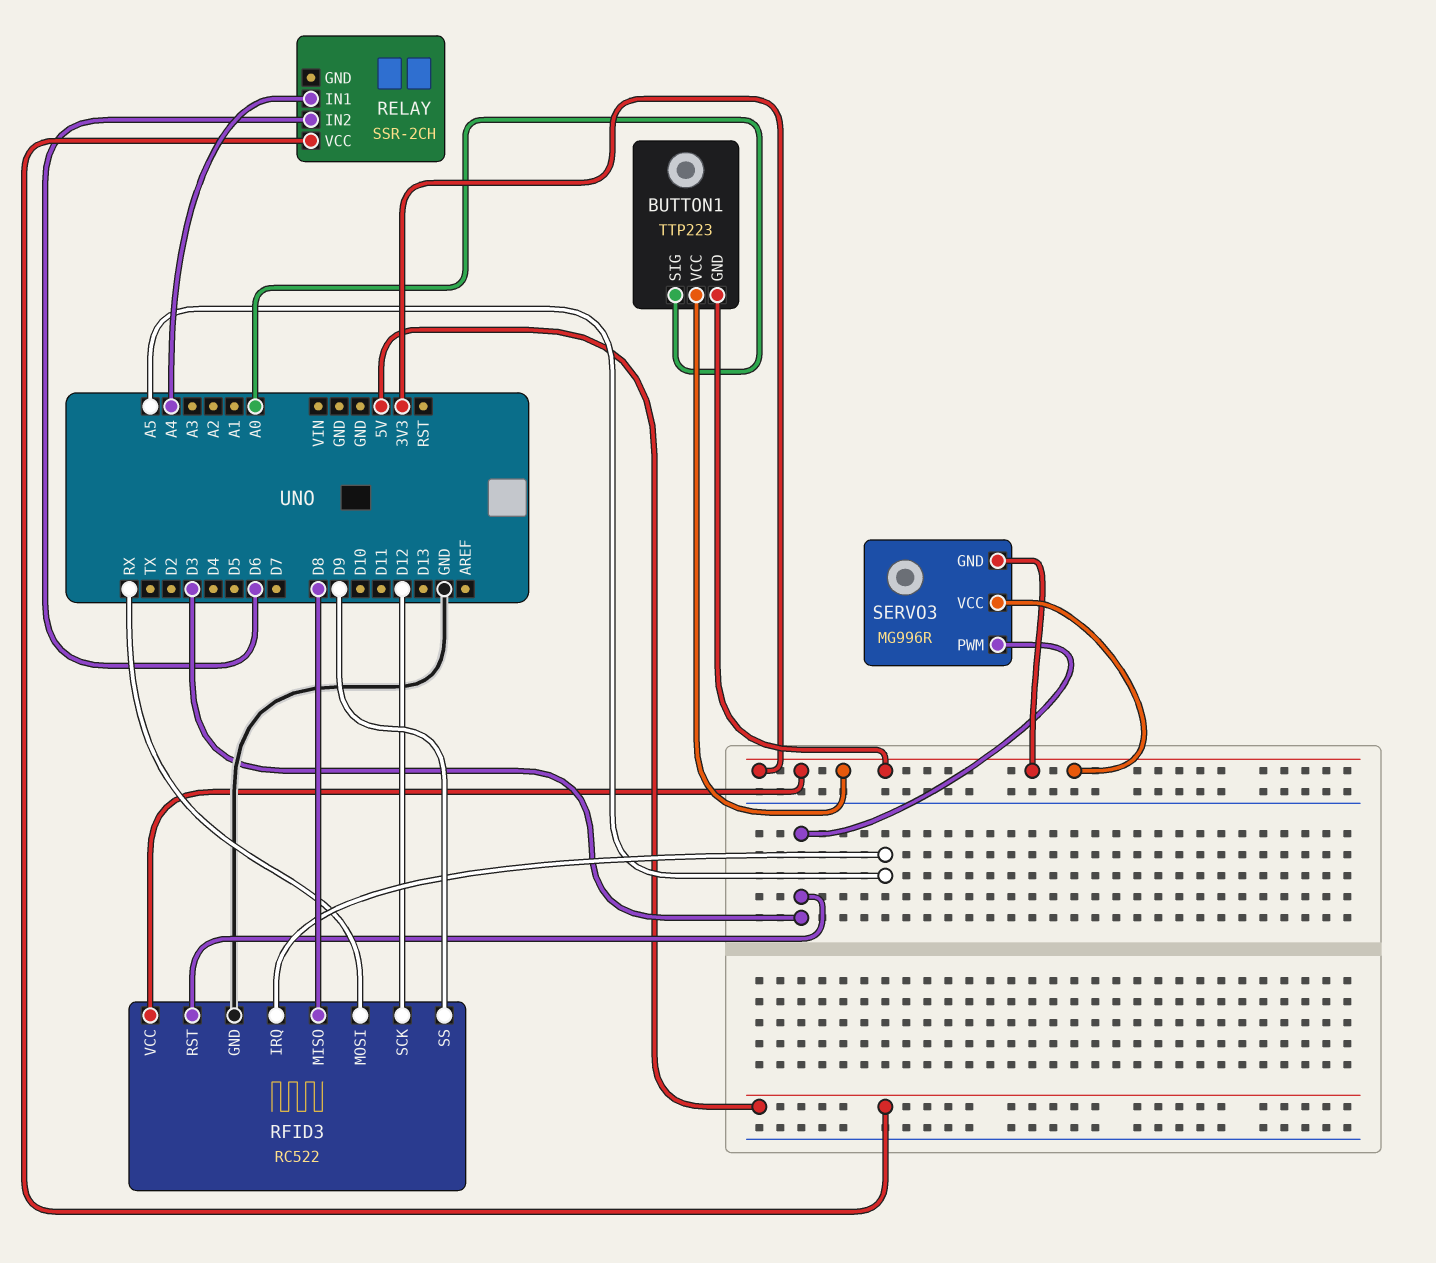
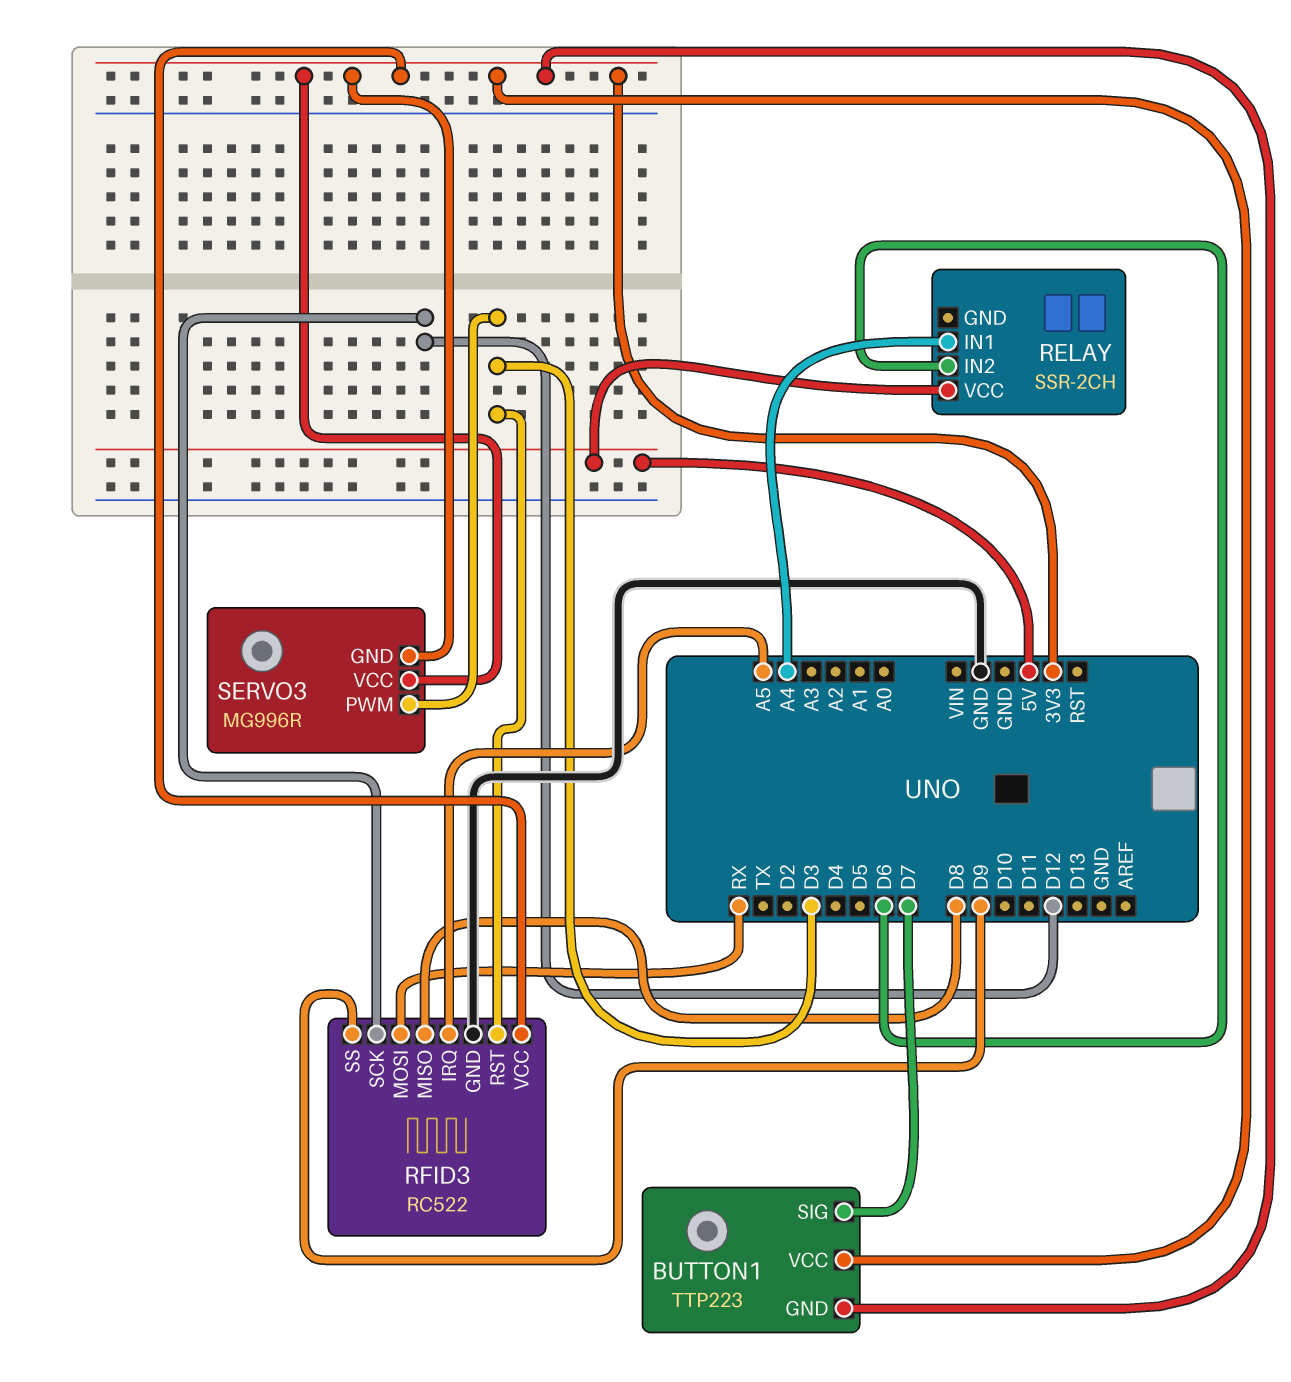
BUTTON1 pin SIG: A0 -> D7

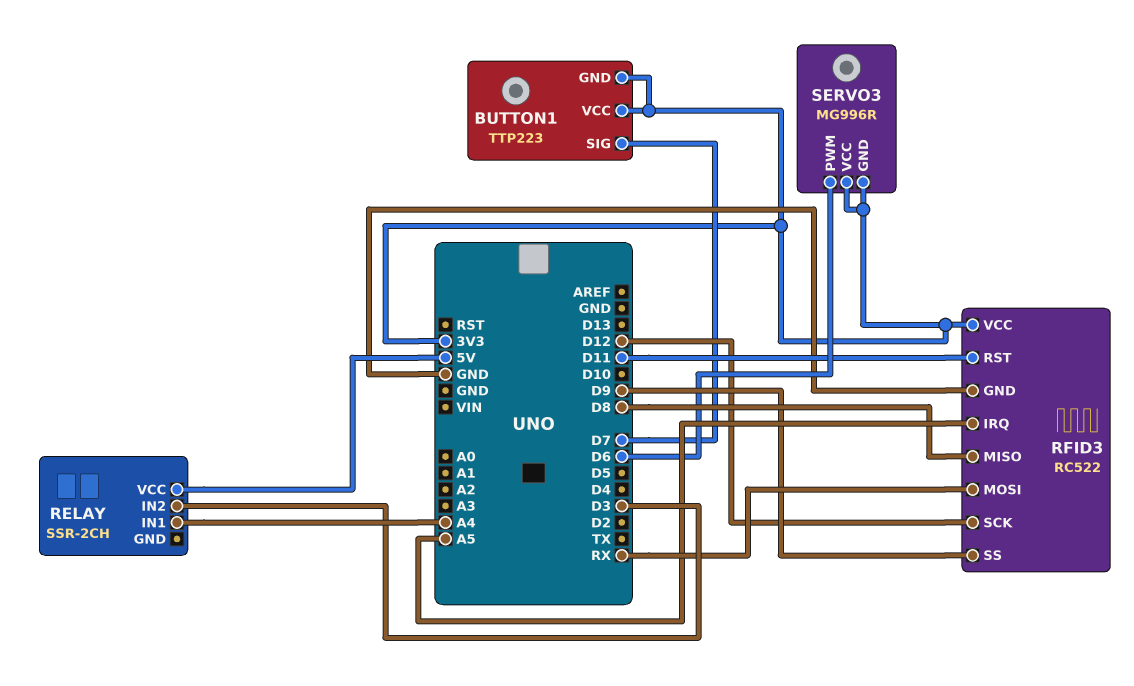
RELAY pin IN2: D6 -> D3
RFID3 pin RST: D3 -> D11
SERVO3 pin PWM: D3 -> D6

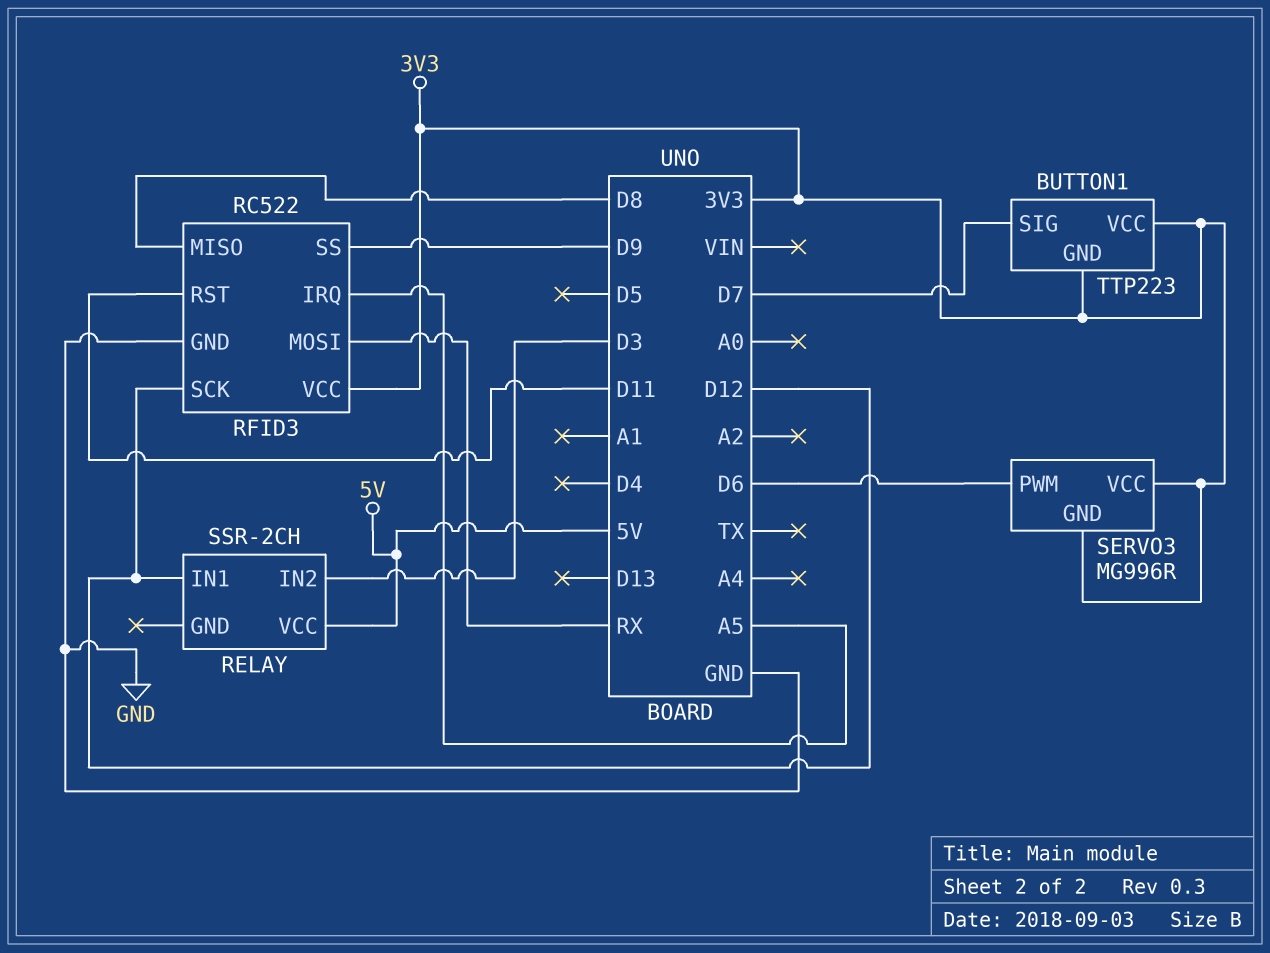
RELAY pin IN1: A4 -> D12

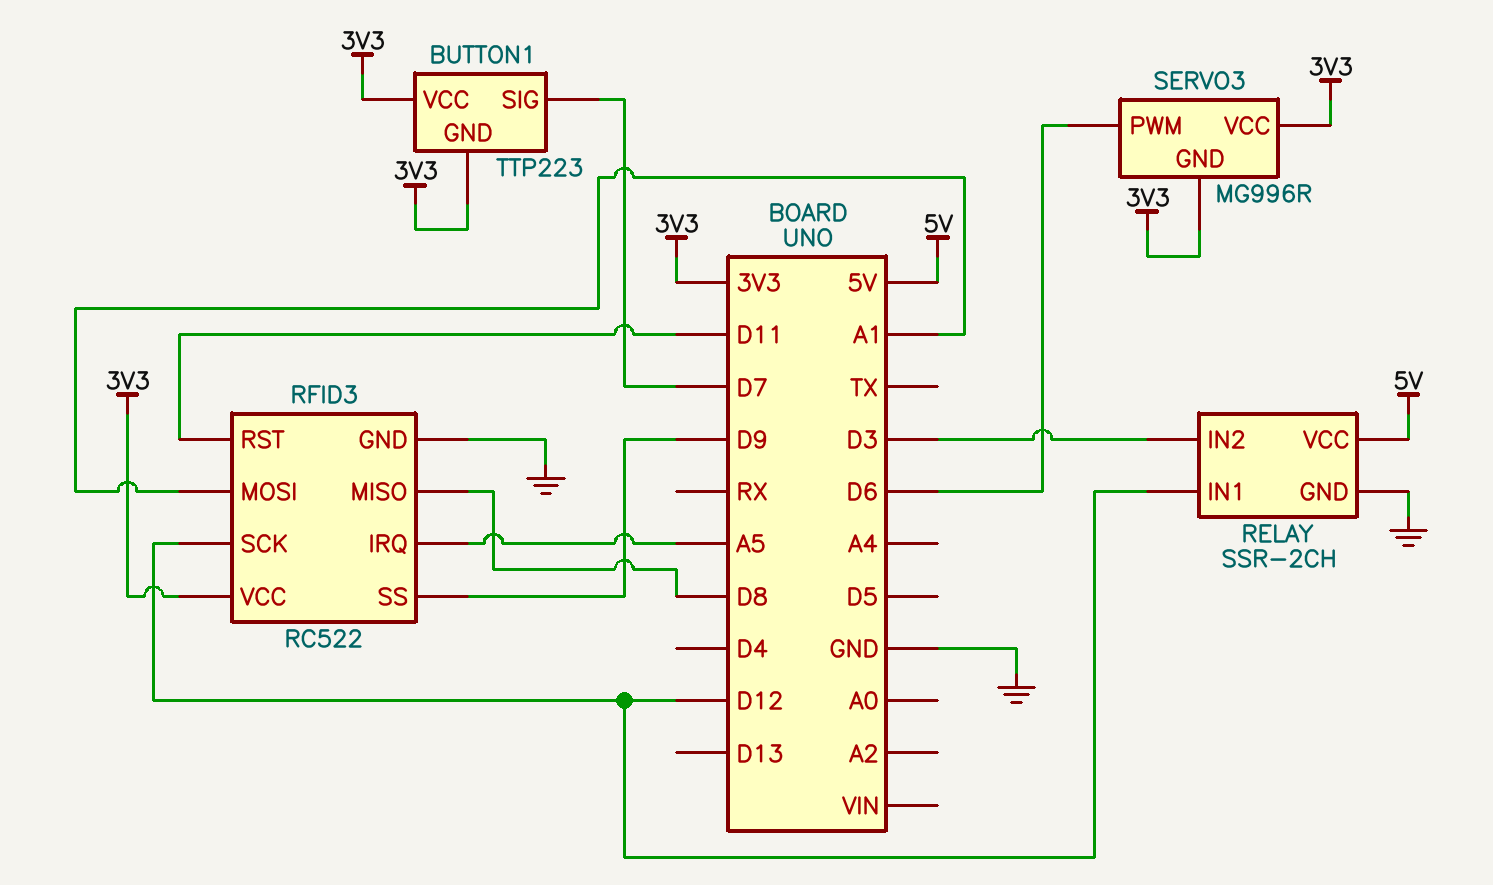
RELAY pin GND: none -> GND
RFID3 pin MOSI: RX -> A1

